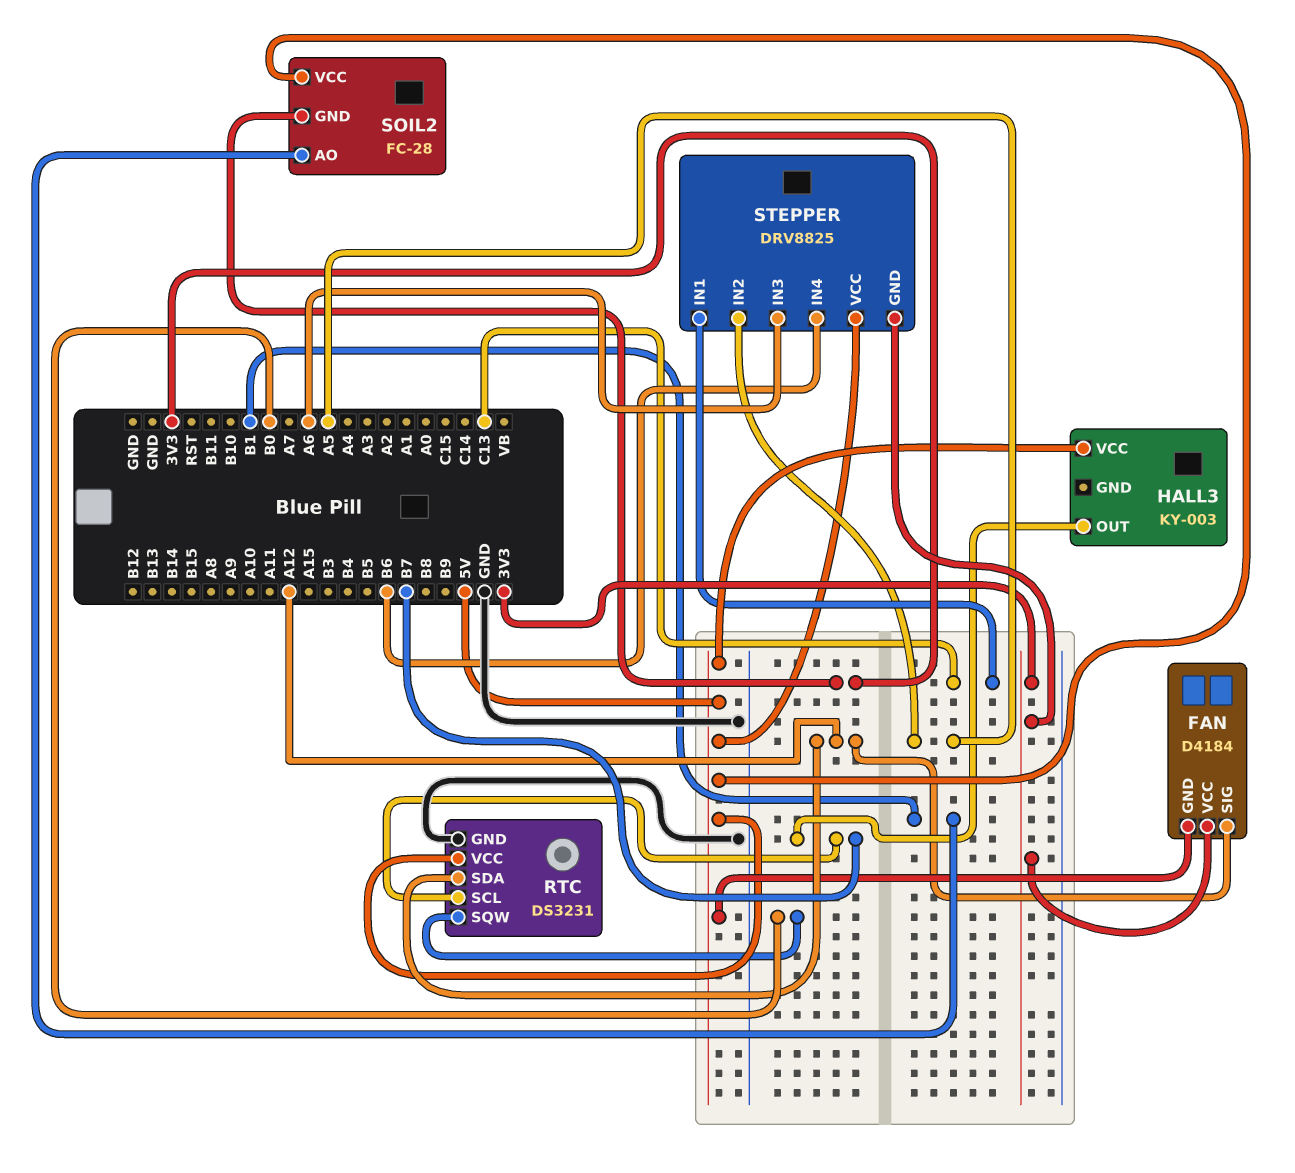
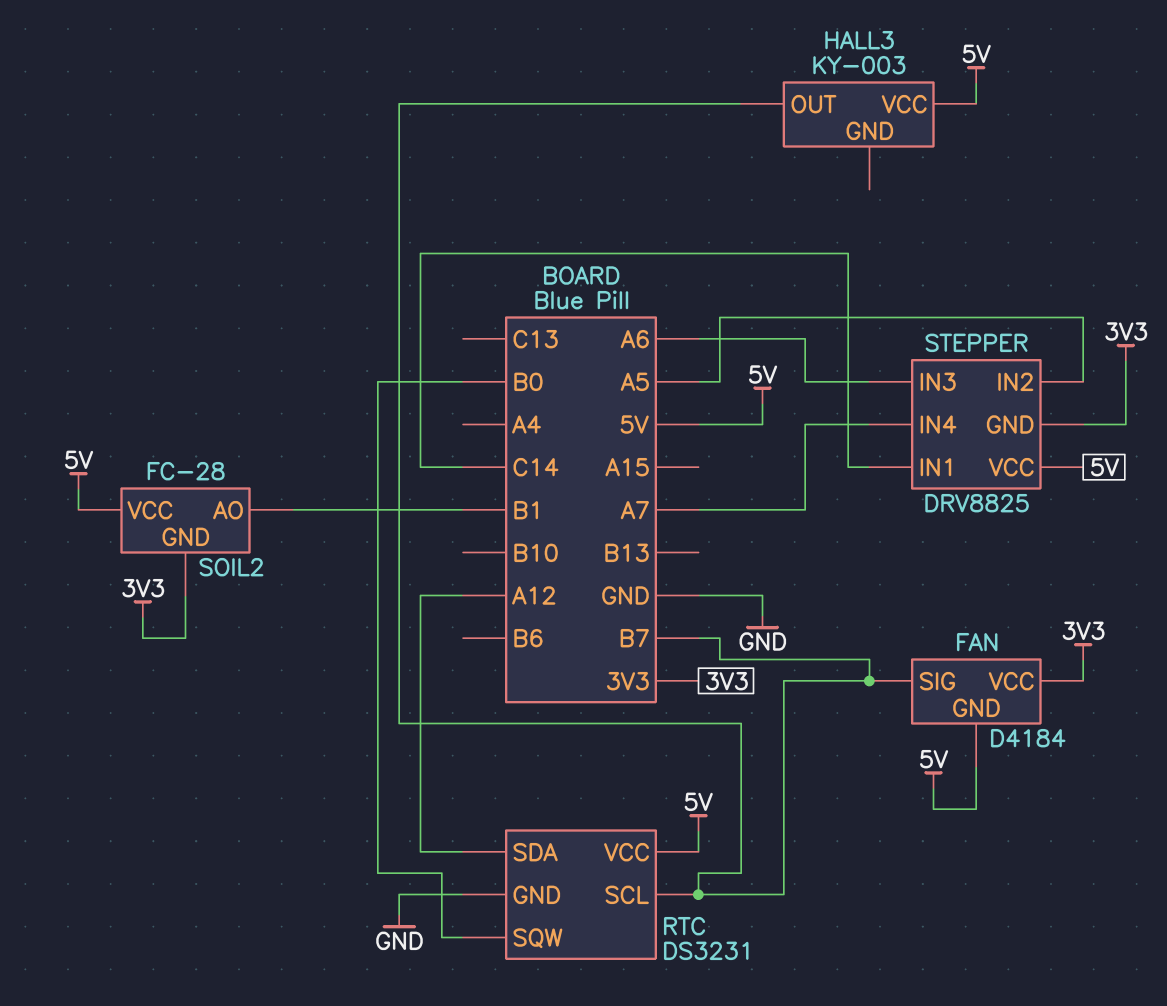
FAN pin SIG: A12 -> B7
STEPPER pin IN1: C13 -> C14
STEPPER pin IN4: B6 -> A7

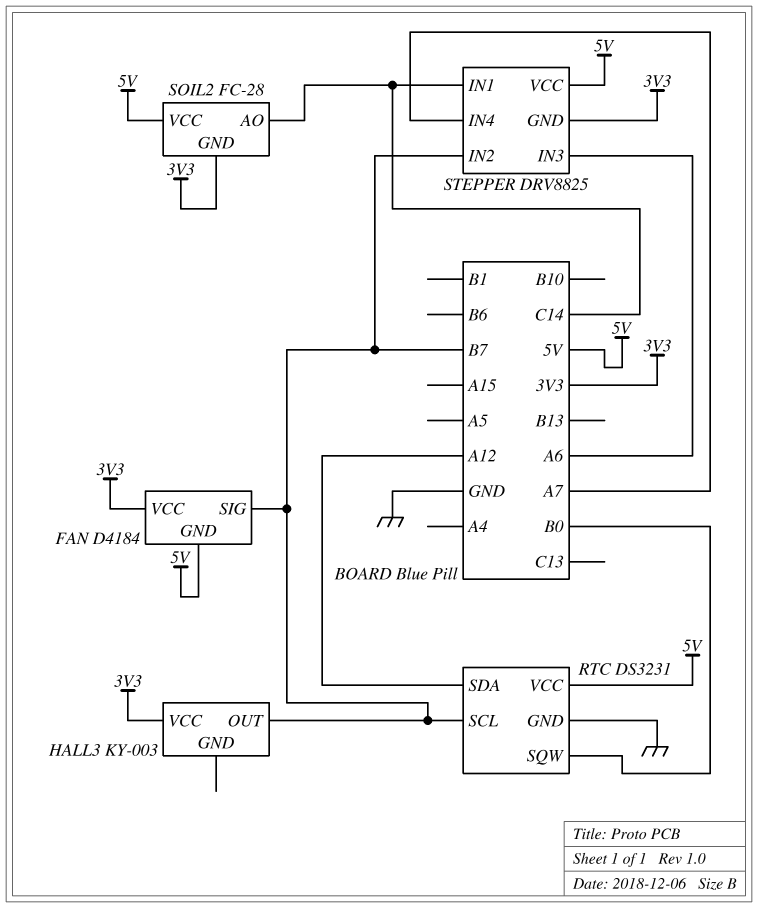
HALL3 pin VCC: 5V -> 3V3
SOIL2 pin AO: B1 -> C14
STEPPER pin IN2: A5 -> B7

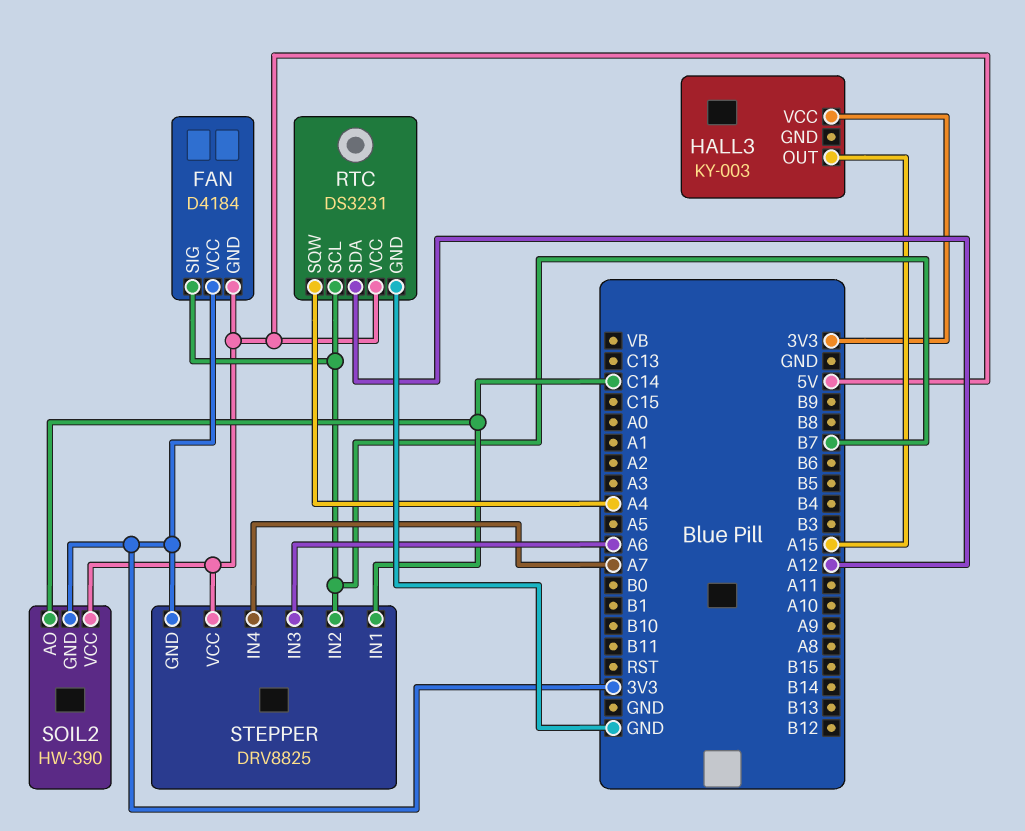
HALL3 pin OUT: B7 -> A15
RTC pin SQW: B0 -> A4
SOIL2: FC-28 -> HW-390

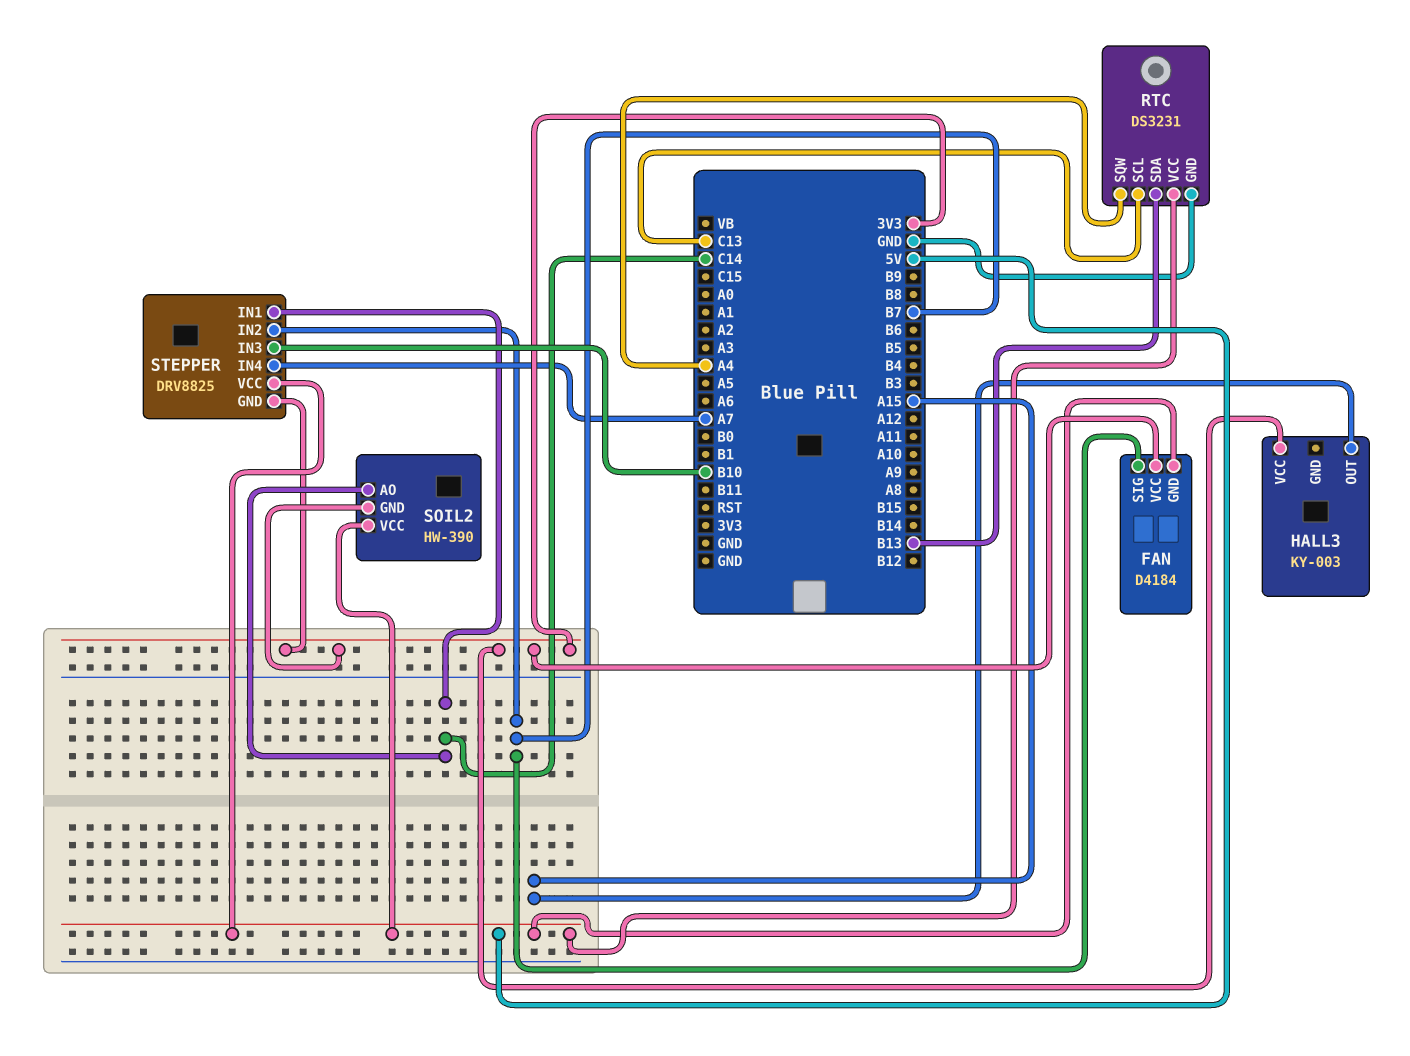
RTC pin SCL: B7 -> C13
RTC pin SDA: A12 -> B13
STEPPER pin IN3: A6 -> B10

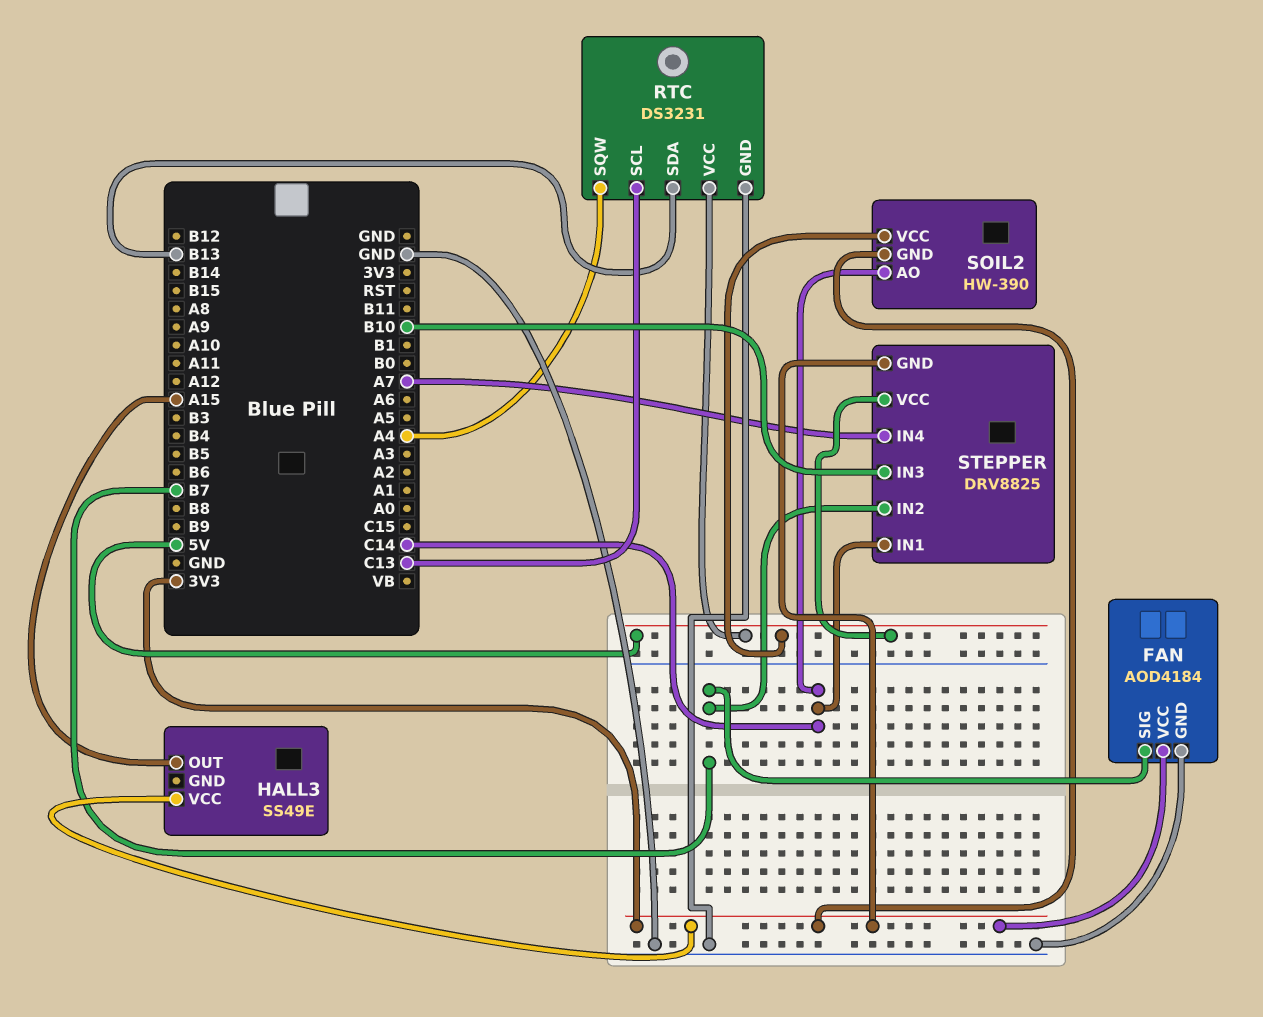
FAN: D4184 -> AOD4184
FAN pin GND: 5V -> GND
HALL3: KY-003 -> SS49E

